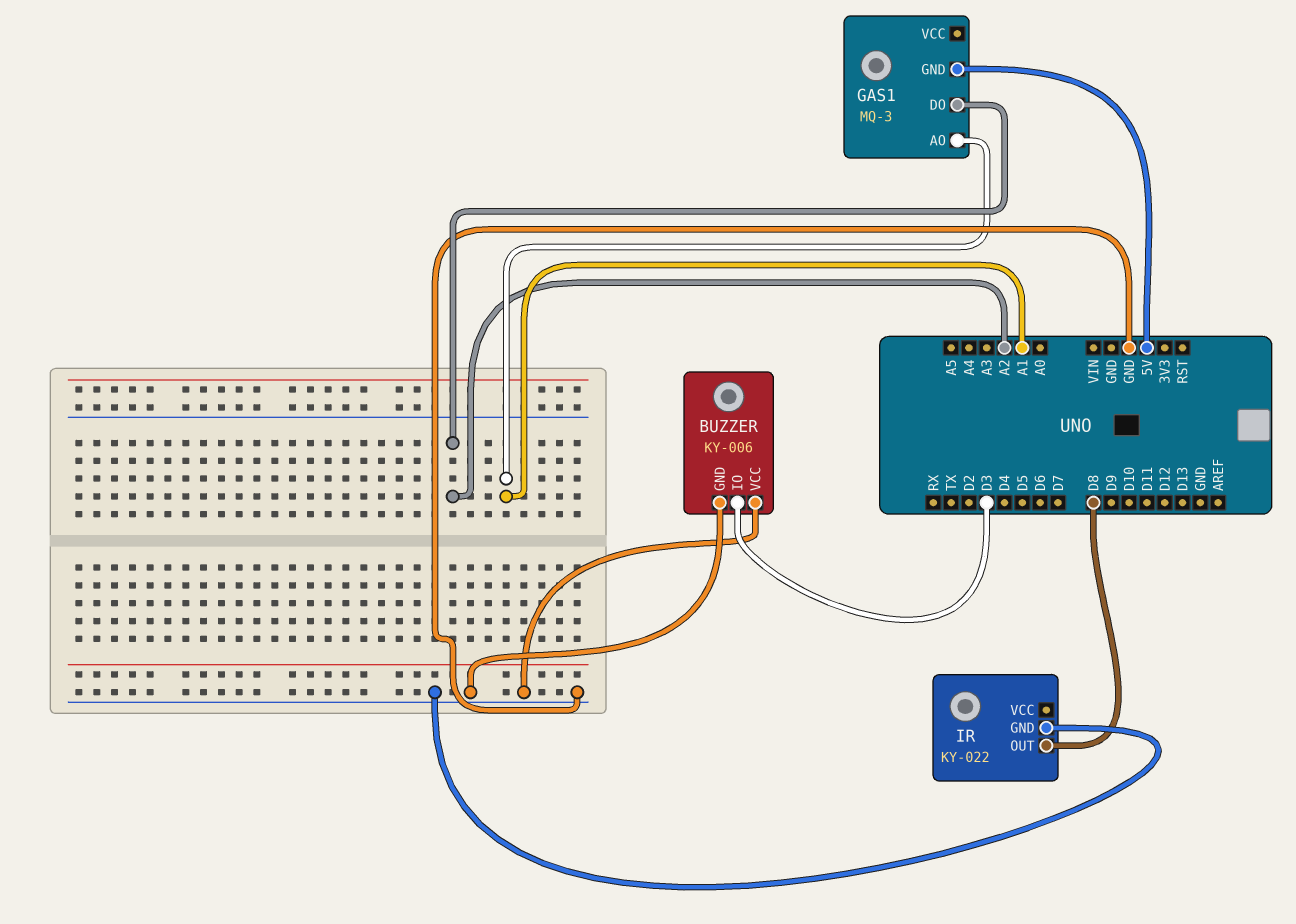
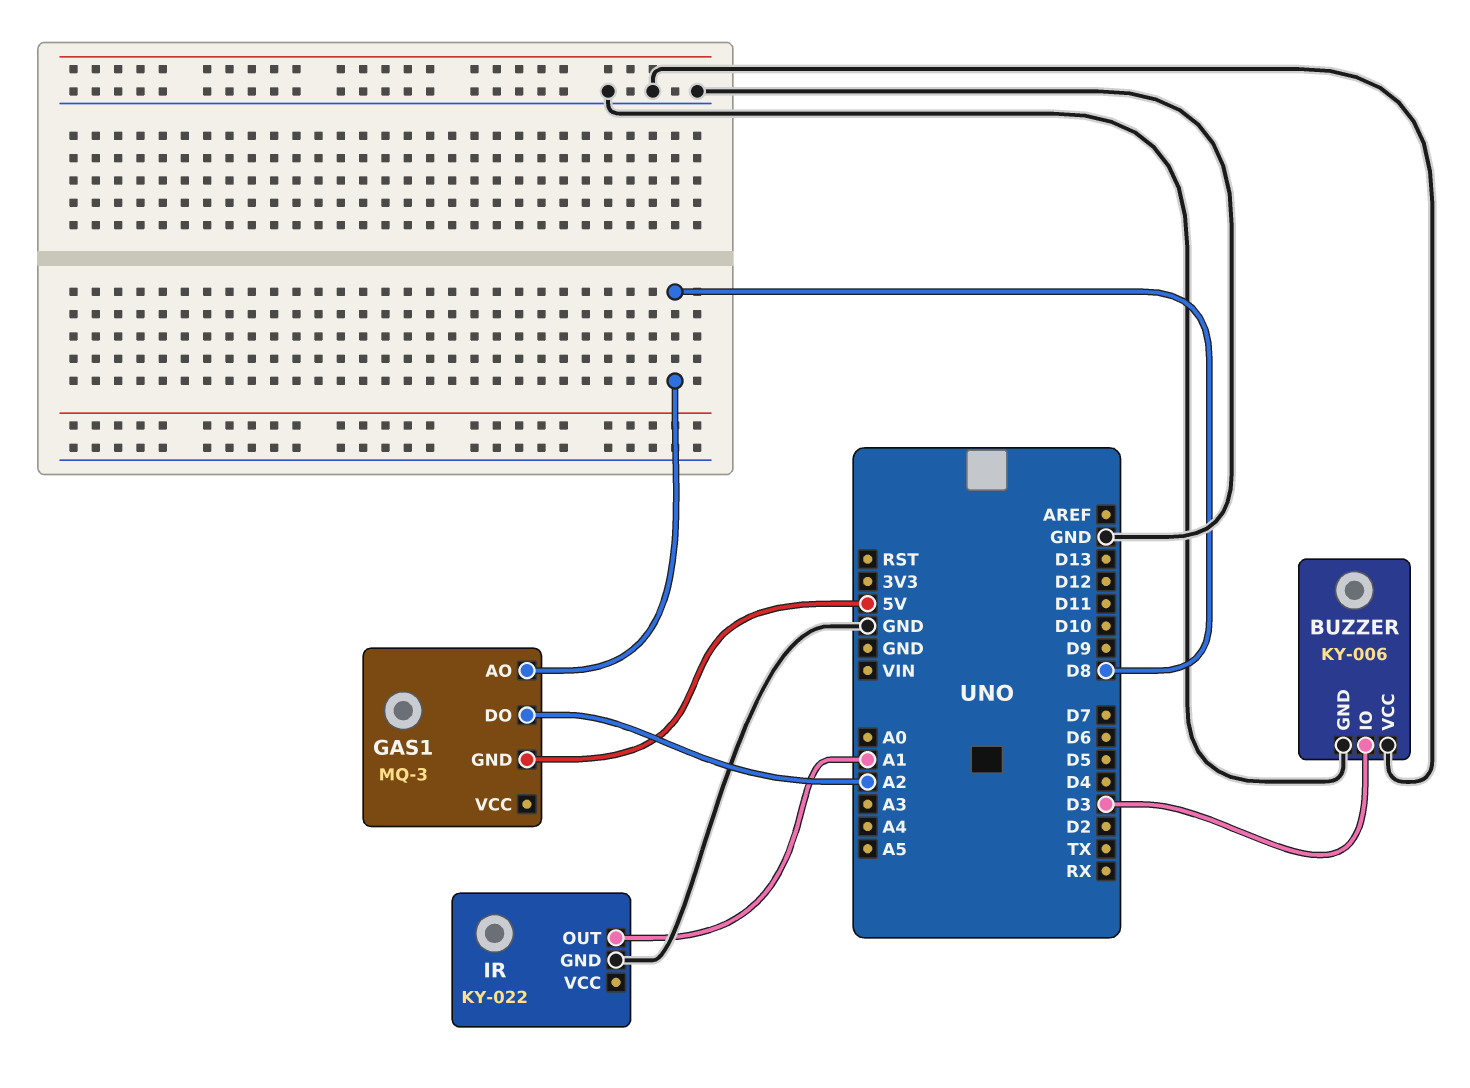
GAS1 pin AO: A1 -> D8
IR pin OUT: D8 -> A1

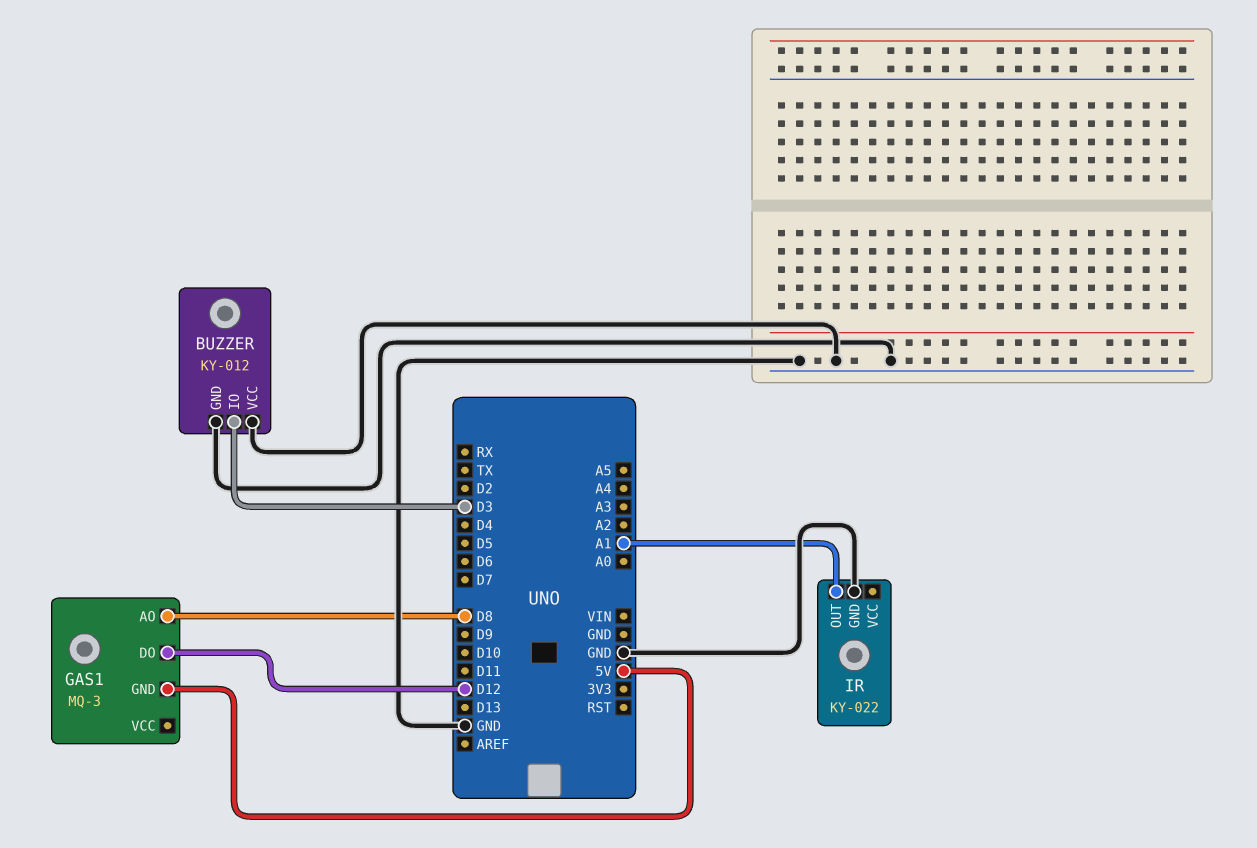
BUZZER: KY-006 -> KY-012
GAS1 pin DO: A2 -> D12

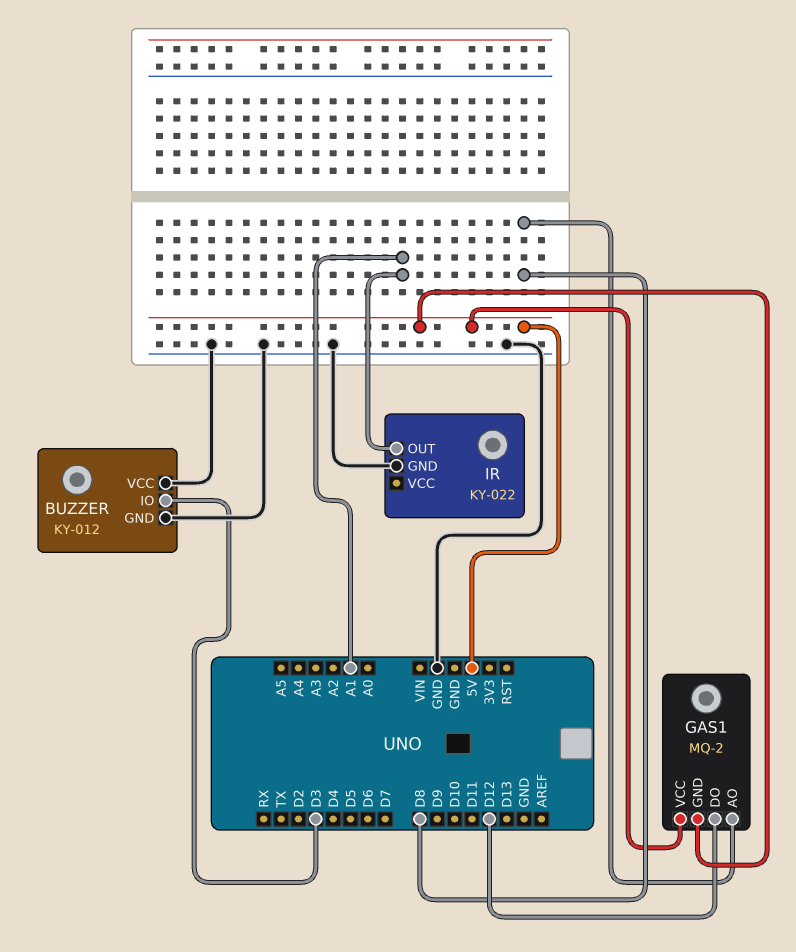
GAS1: MQ-3 -> MQ-2
GAS1 pin VCC: none -> 5V

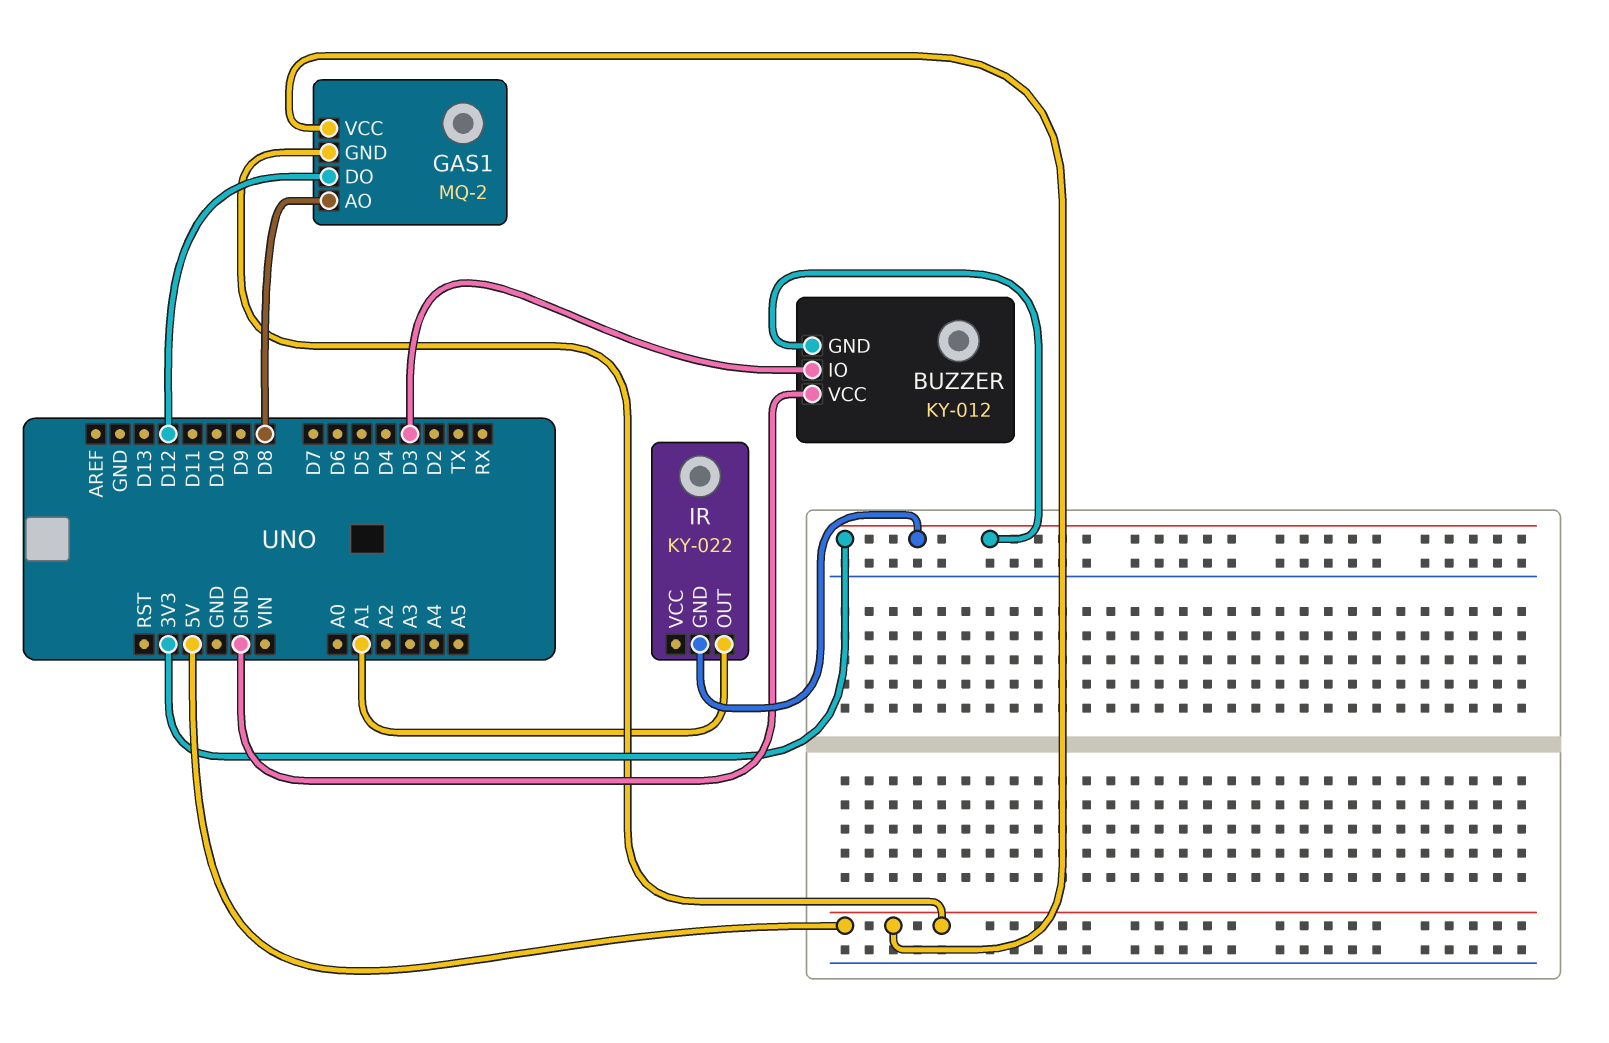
BUZZER pin GND: GND -> 3V3
IR pin GND: GND -> 3V3

